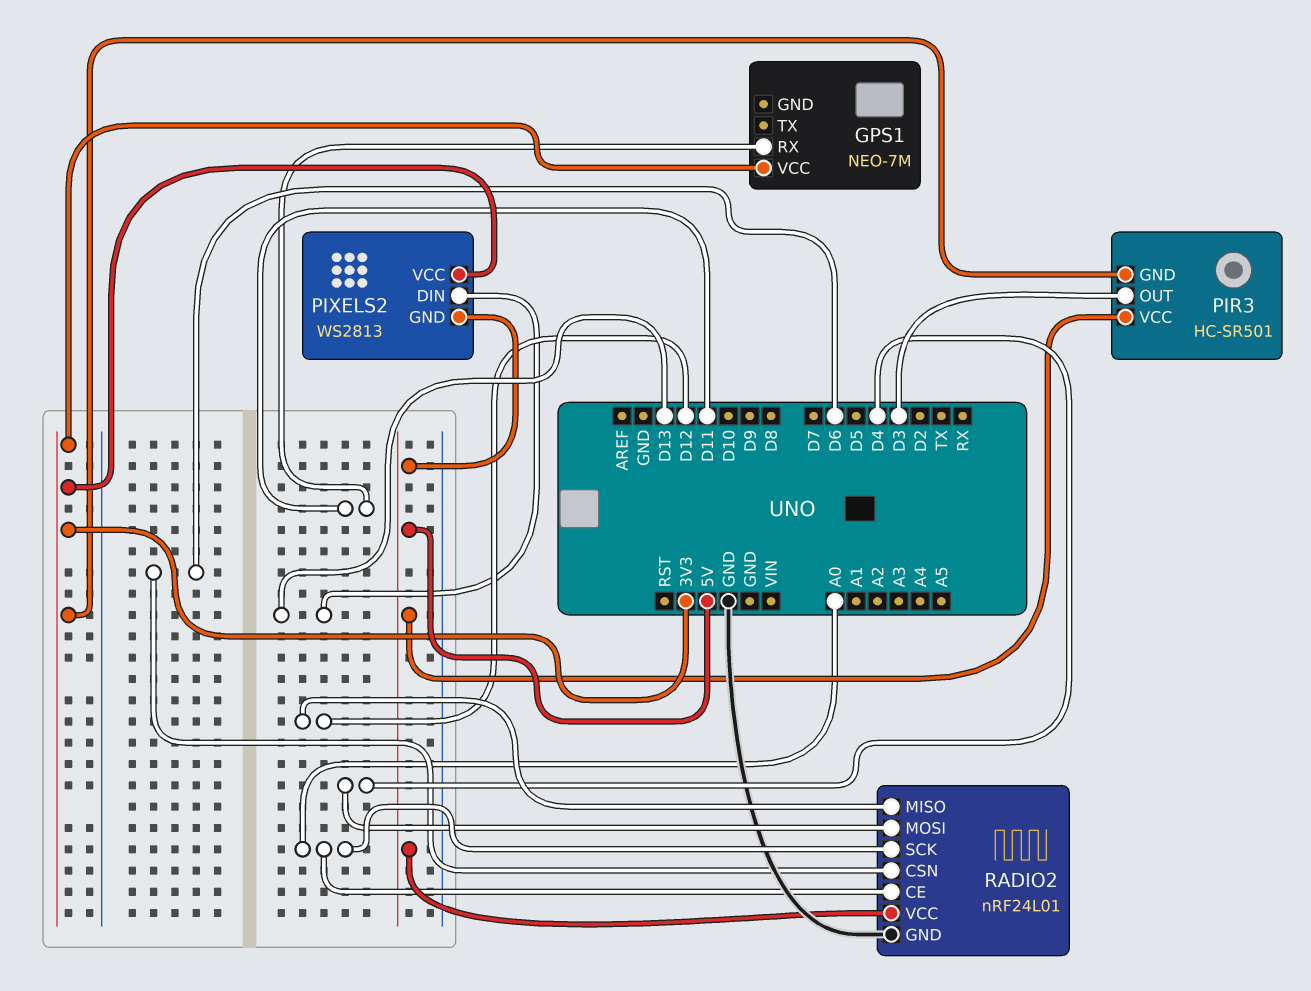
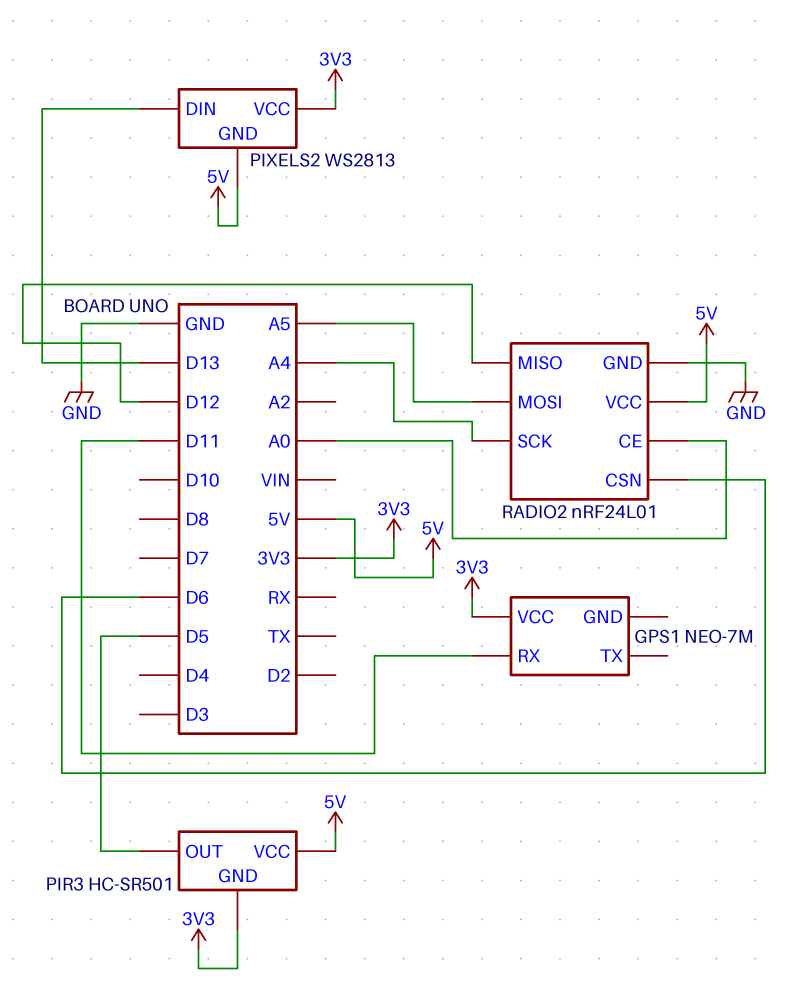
PIR3 pin OUT: D3 -> D5
RADIO2 pin MOSI: D4 -> A5
RADIO2 pin SCK: A0 -> A4

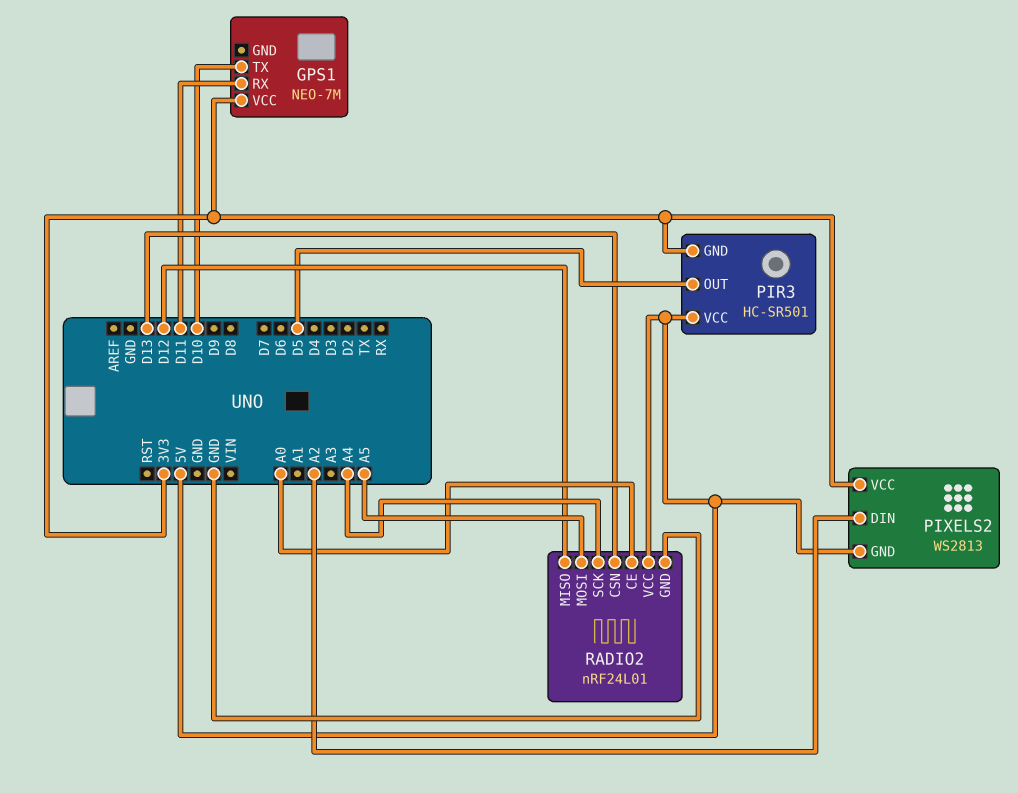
GPS1 pin TX: none -> D10
PIXELS2 pin DIN: D13 -> A2
RADIO2 pin CSN: D6 -> D13

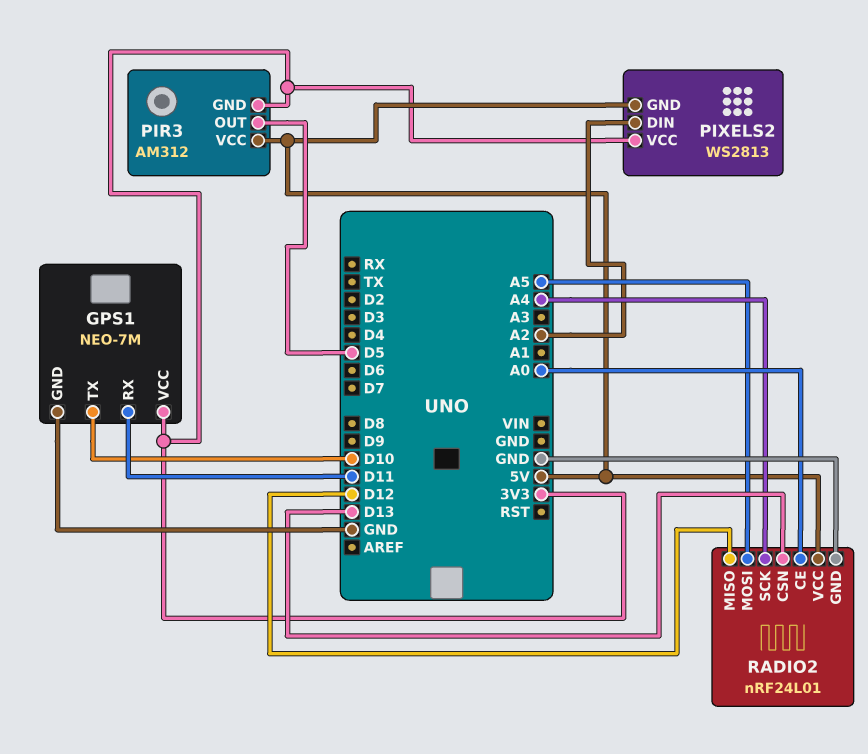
GPS1 pin GND: none -> GND
PIR3: HC-SR501 -> AM312

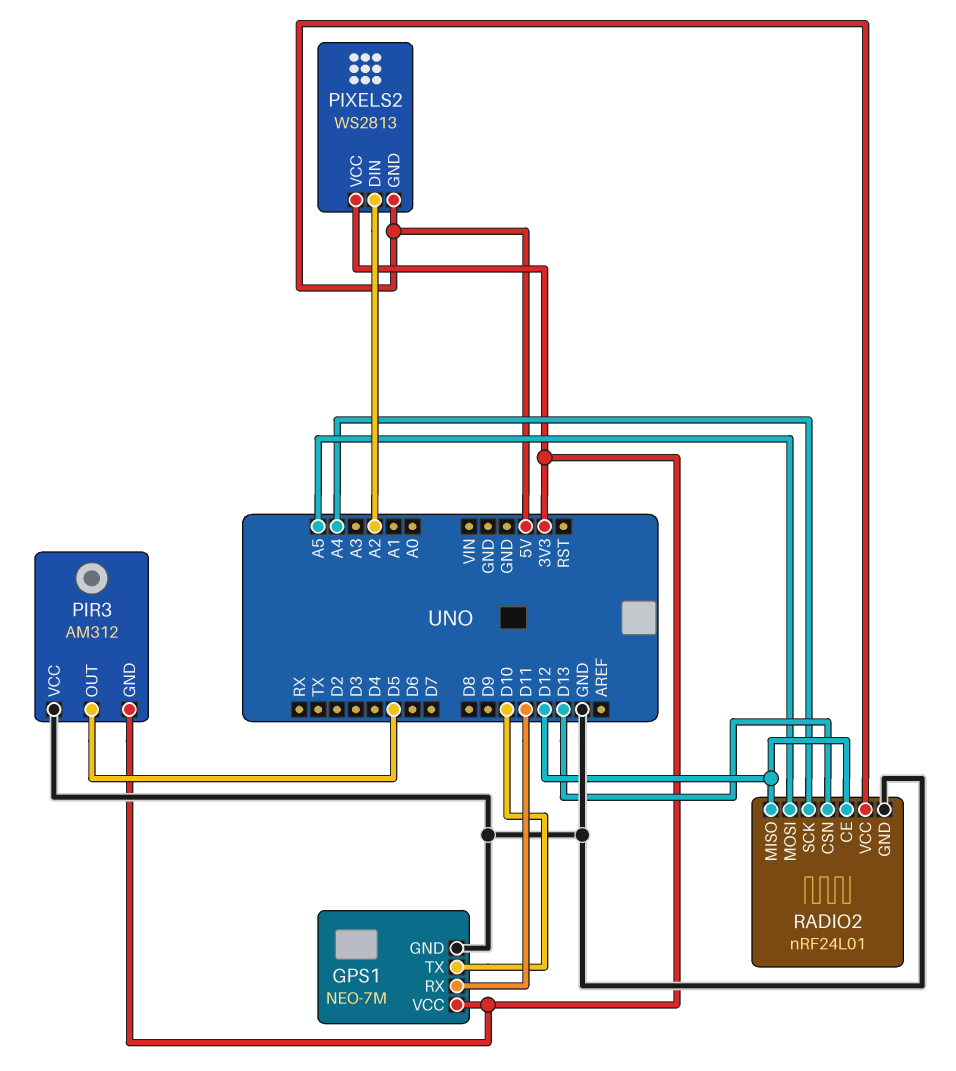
PIR3 pin VCC: 5V -> GND
RADIO2 pin CE: A0 -> D12

